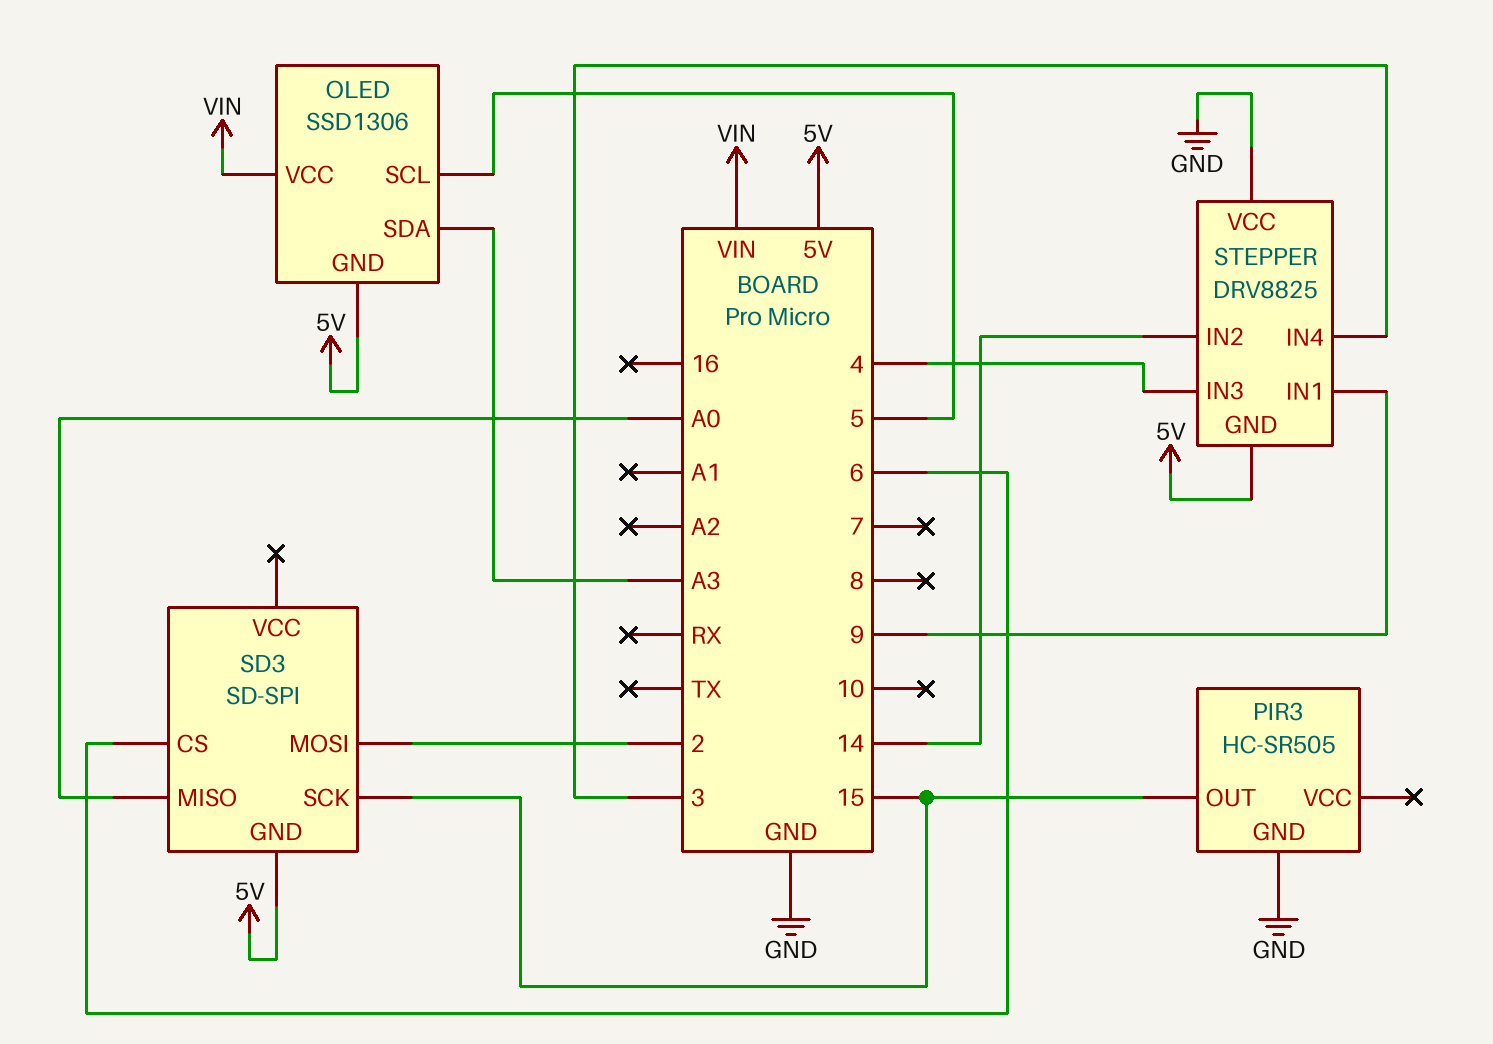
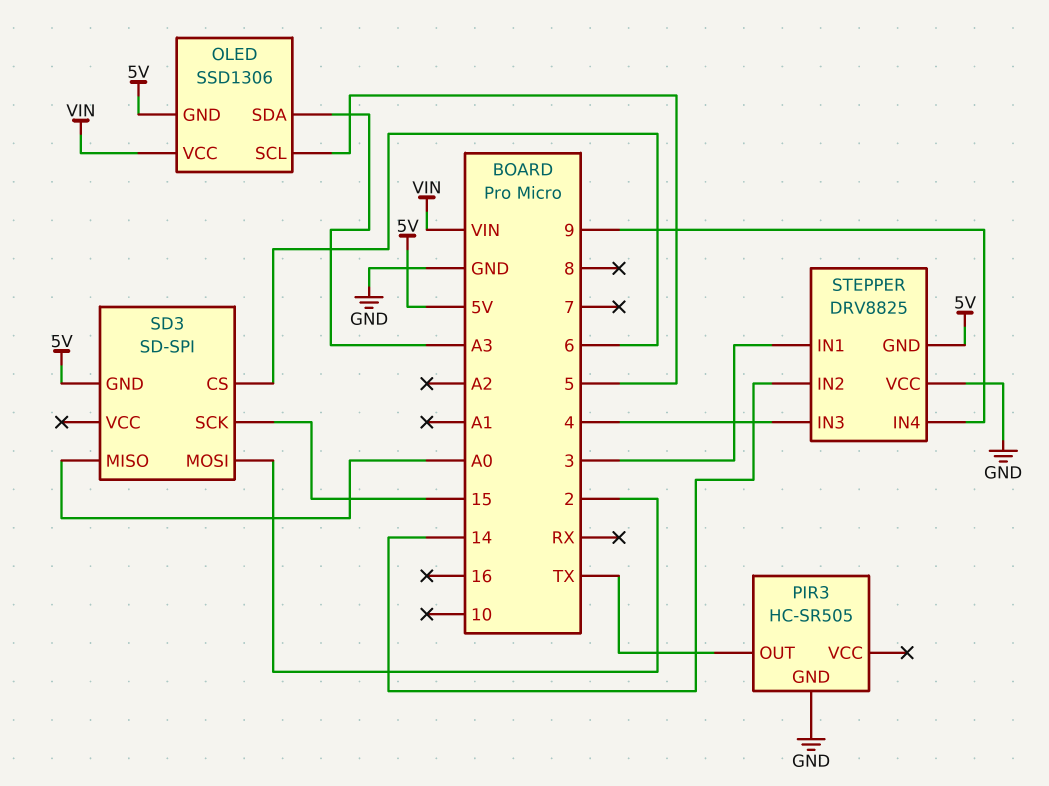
PIR3 pin OUT: 15 -> TX
STEPPER pin IN1: 9 -> 3
STEPPER pin IN4: 3 -> 9

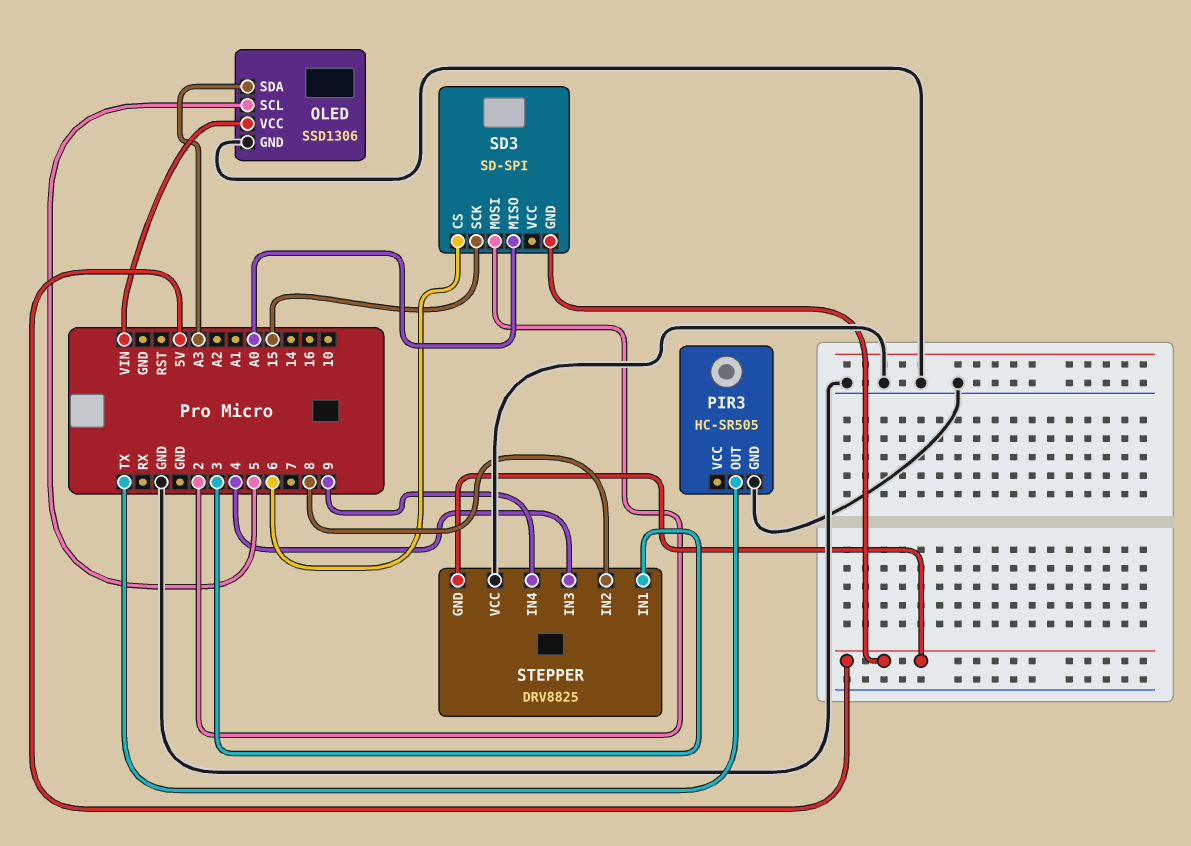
OLED pin GND: 5V -> GND
STEPPER pin IN2: 14 -> 8

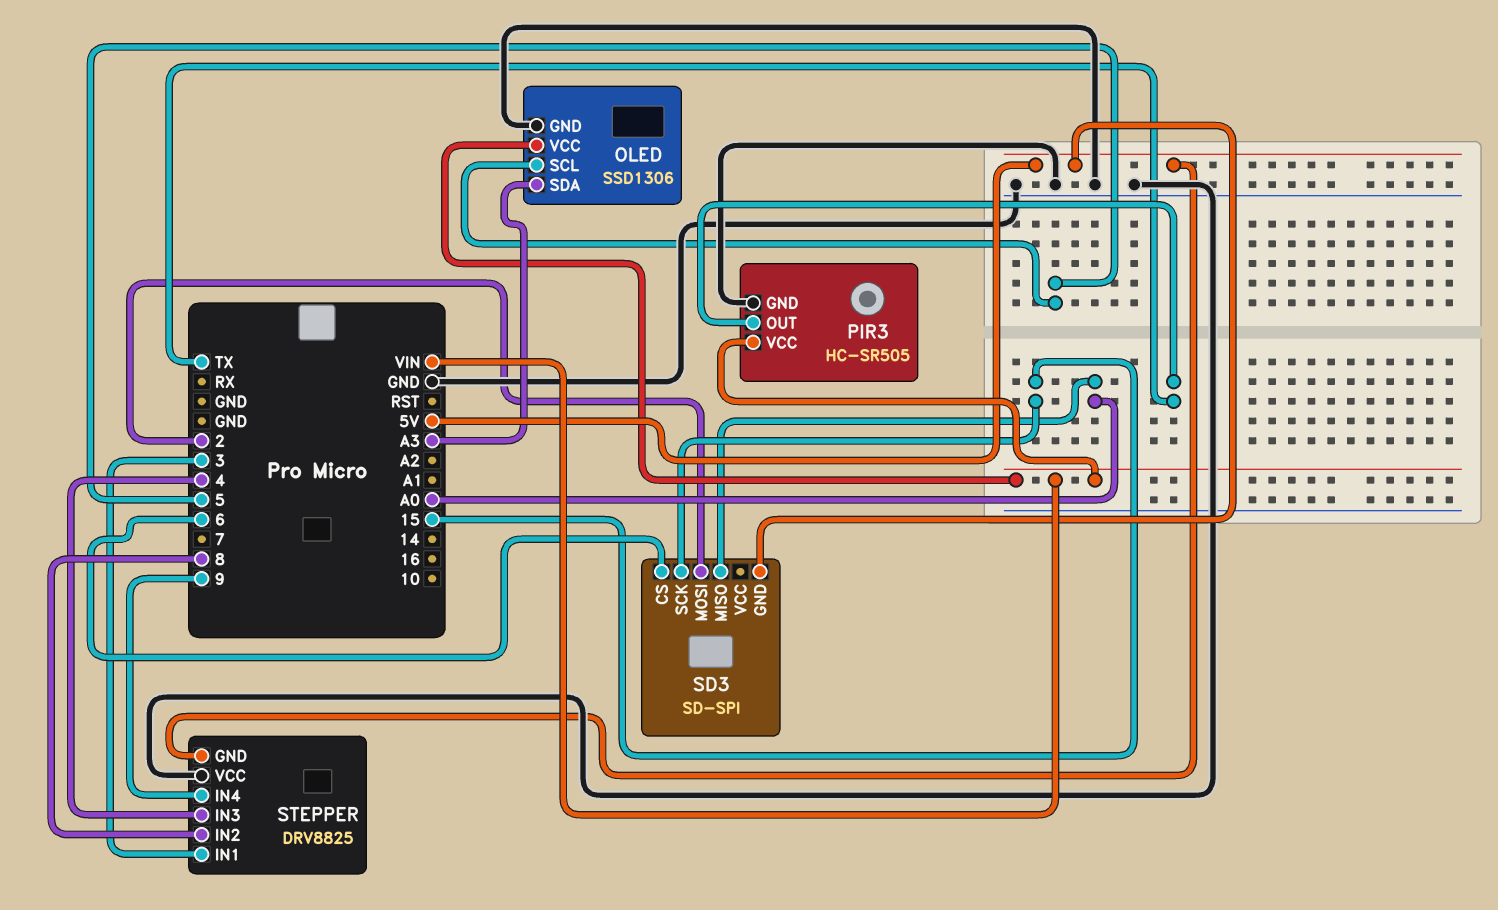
PIR3 pin VCC: none -> VIN

